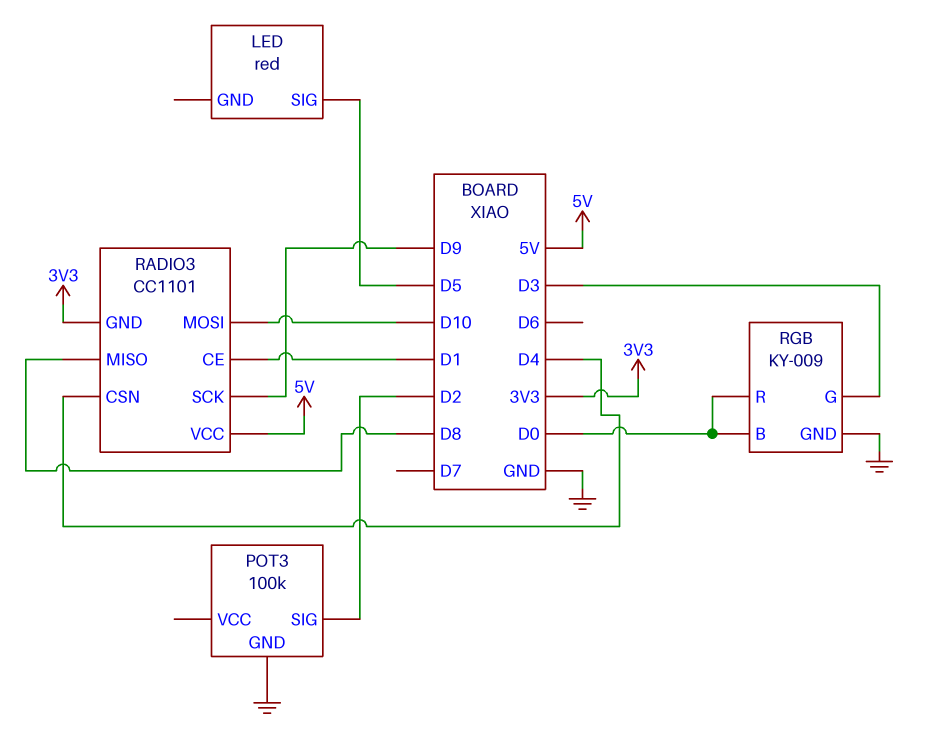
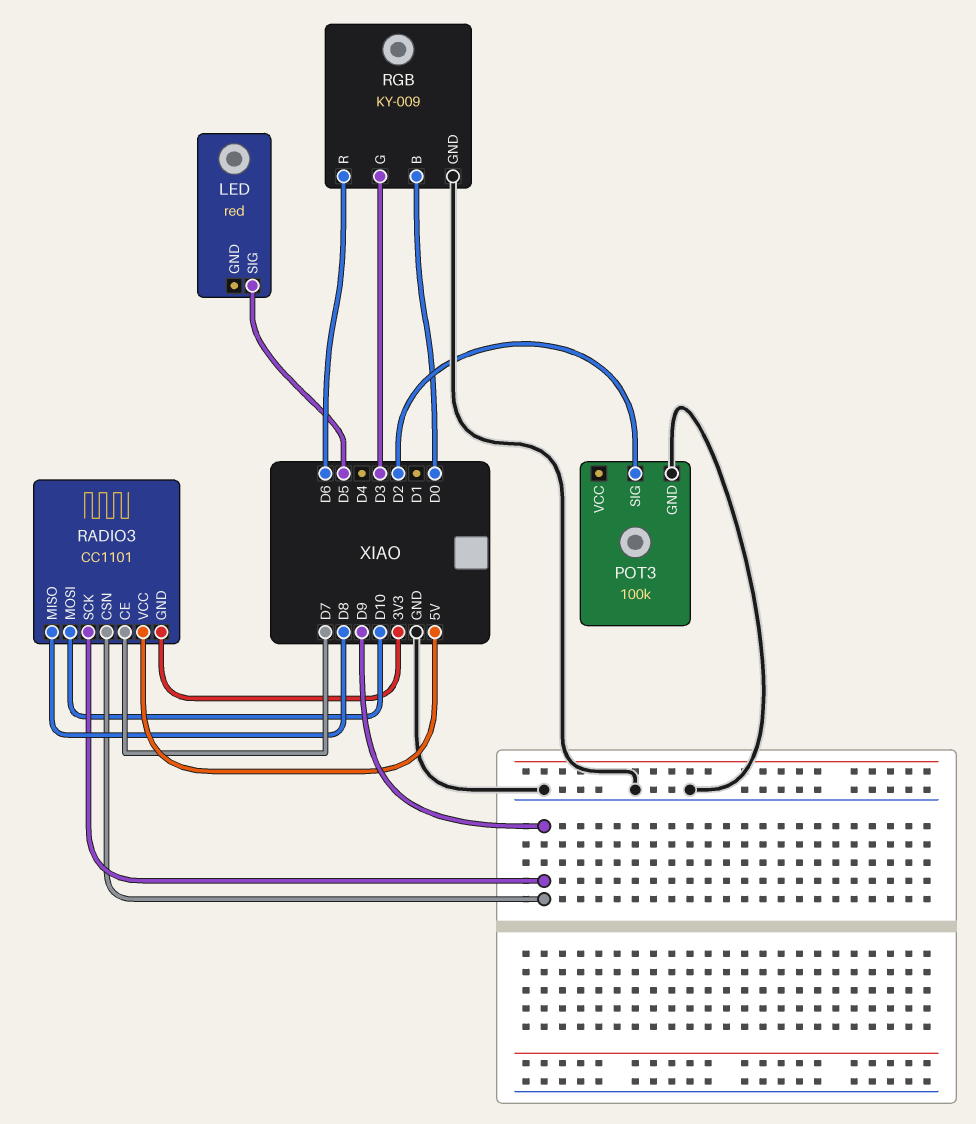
RADIO3 pin CE: D1 -> D7
RADIO3 pin CSN: D4 -> D9
RGB pin R: D0 -> D6

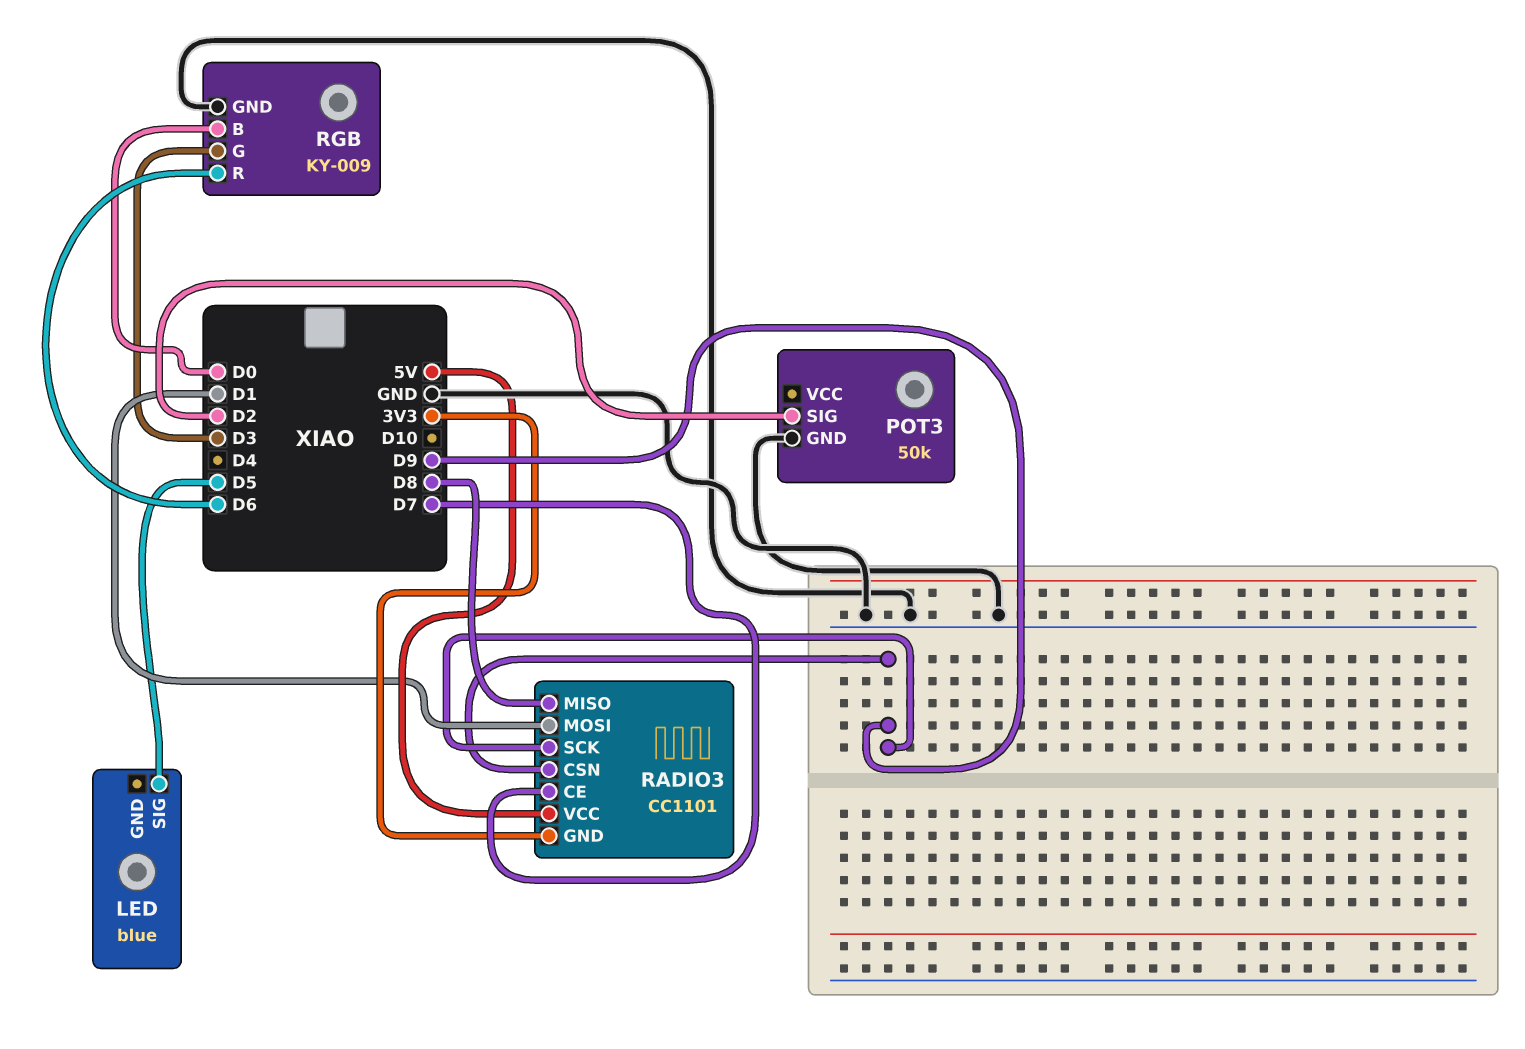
LED: red -> blue
POT3: 100k -> 50k
RADIO3 pin MOSI: D10 -> D1

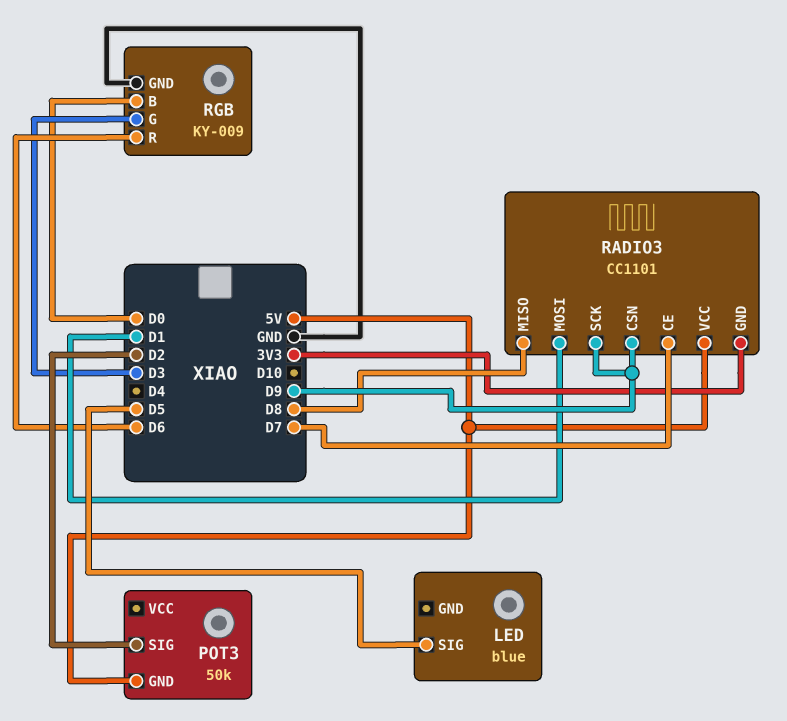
POT3 pin GND: GND -> 5V

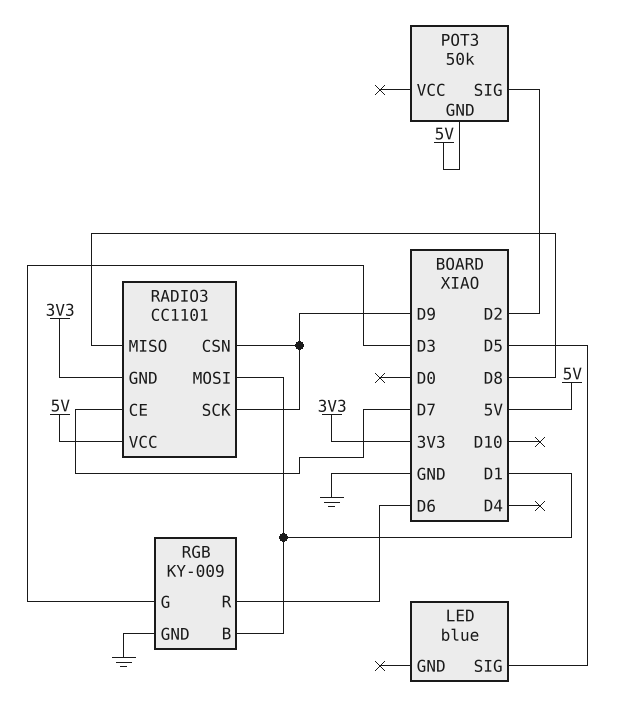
RGB pin B: D0 -> D1

